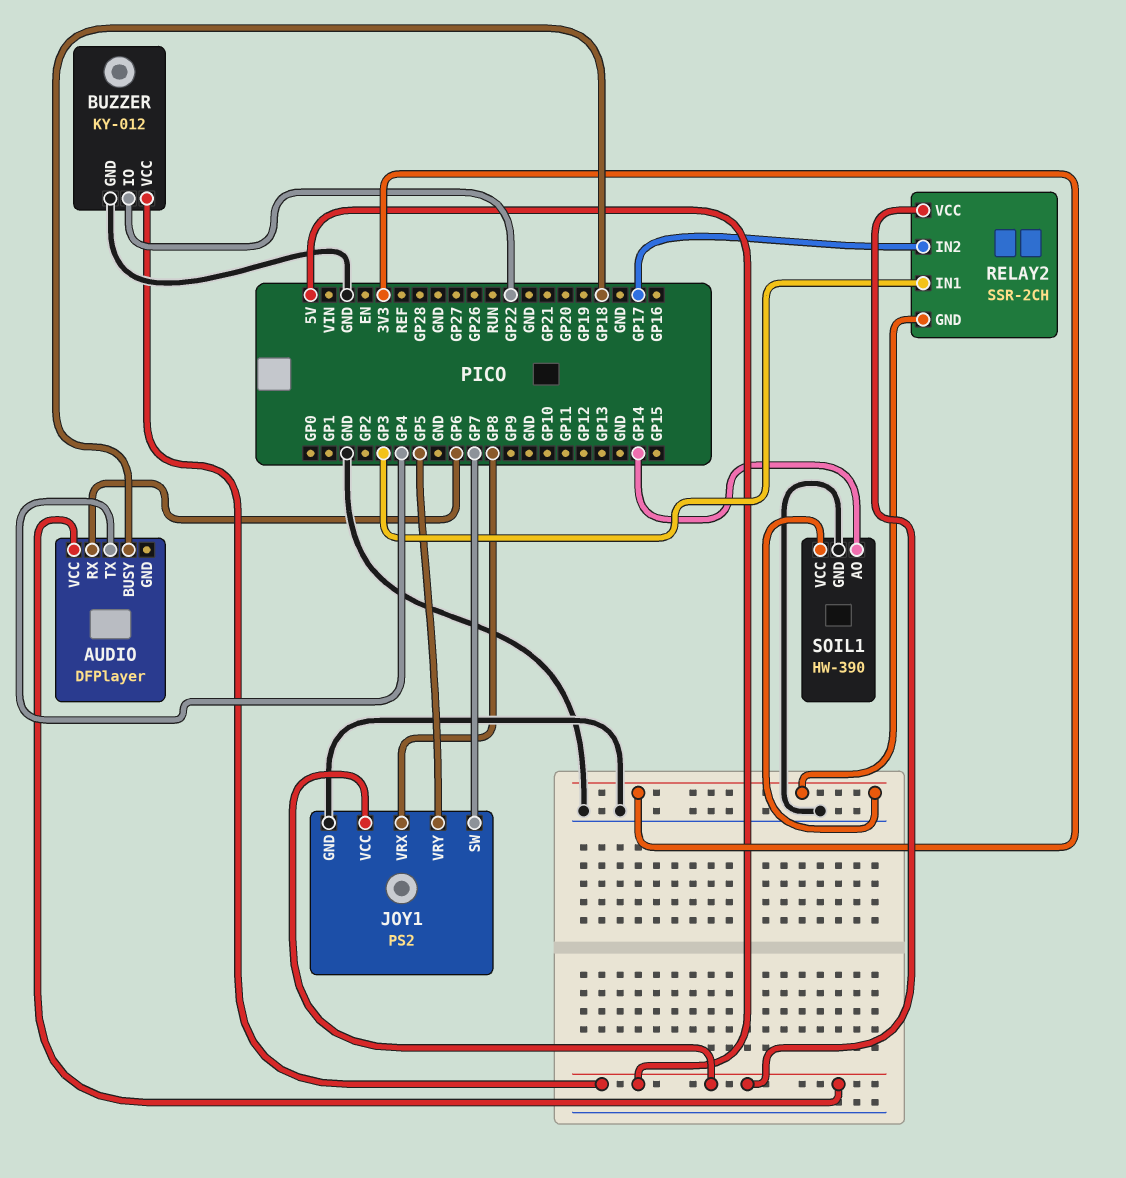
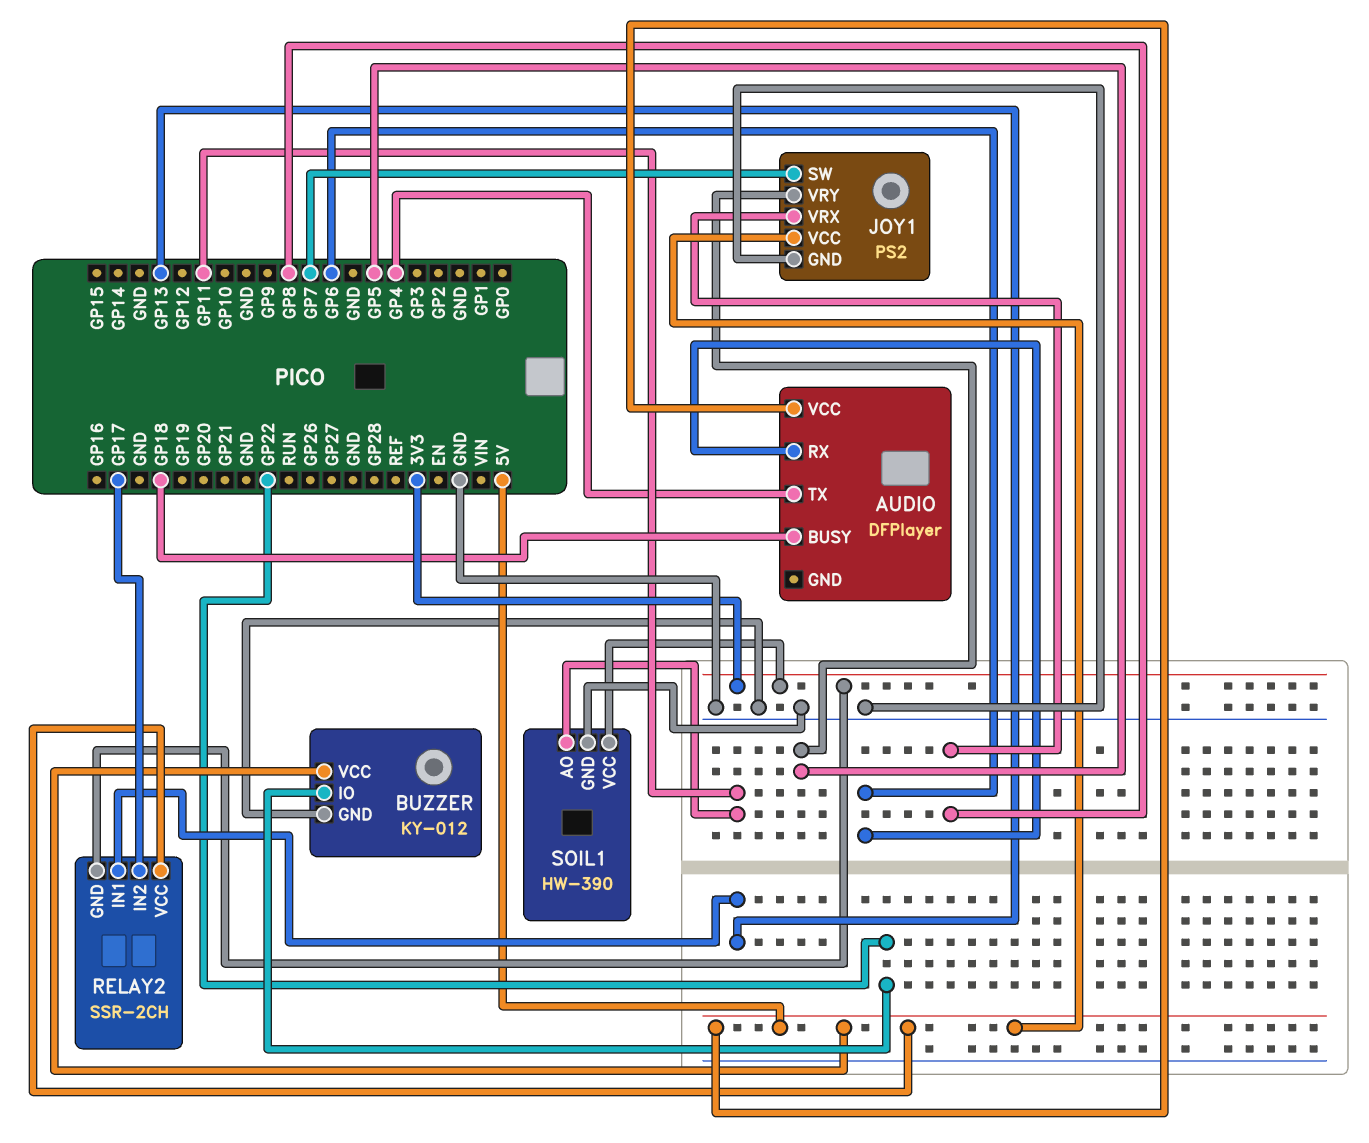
RELAY2 pin IN1: GP3 -> GP13
SOIL1 pin AO: GP14 -> GP11

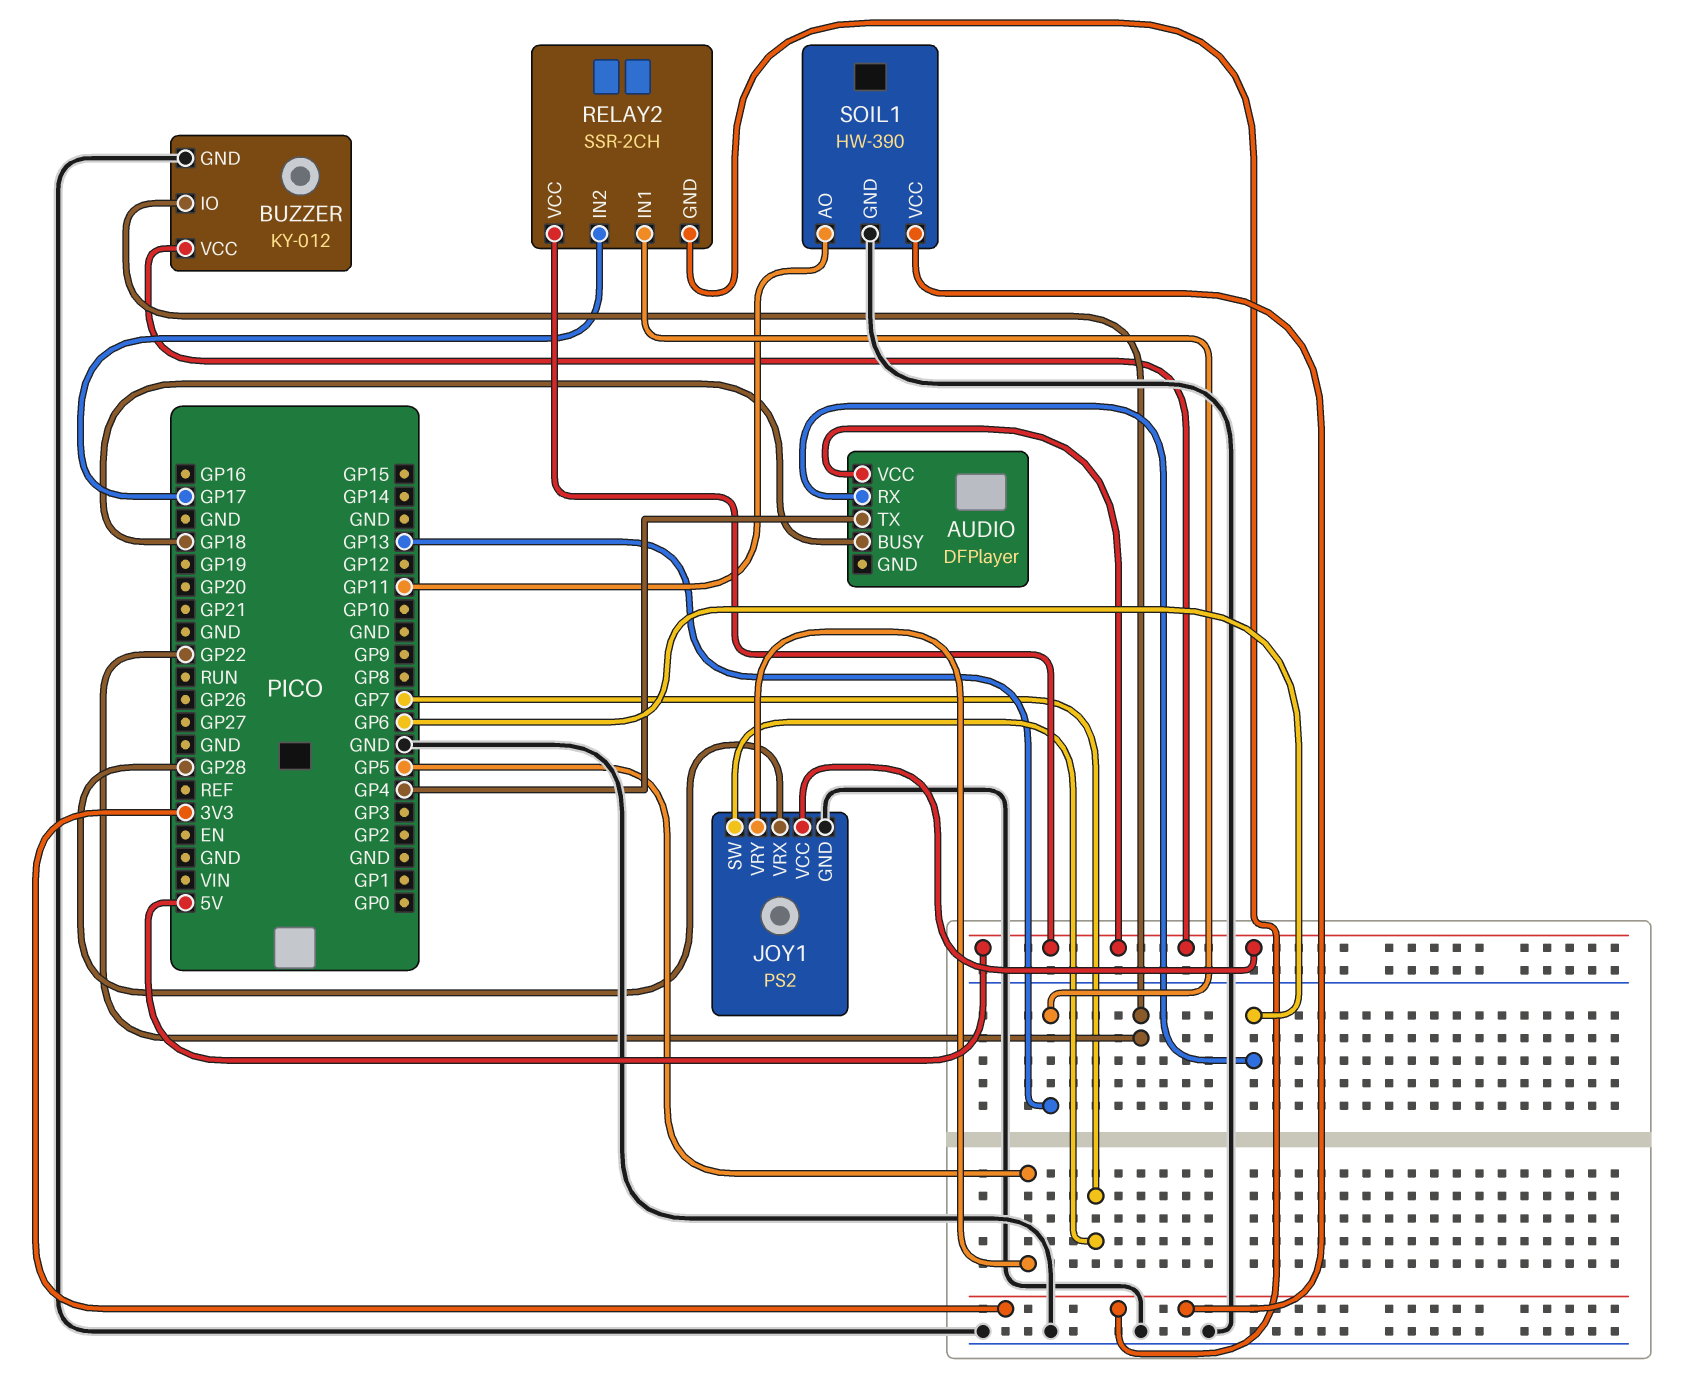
JOY1 pin VRX: GP8 -> GP28

